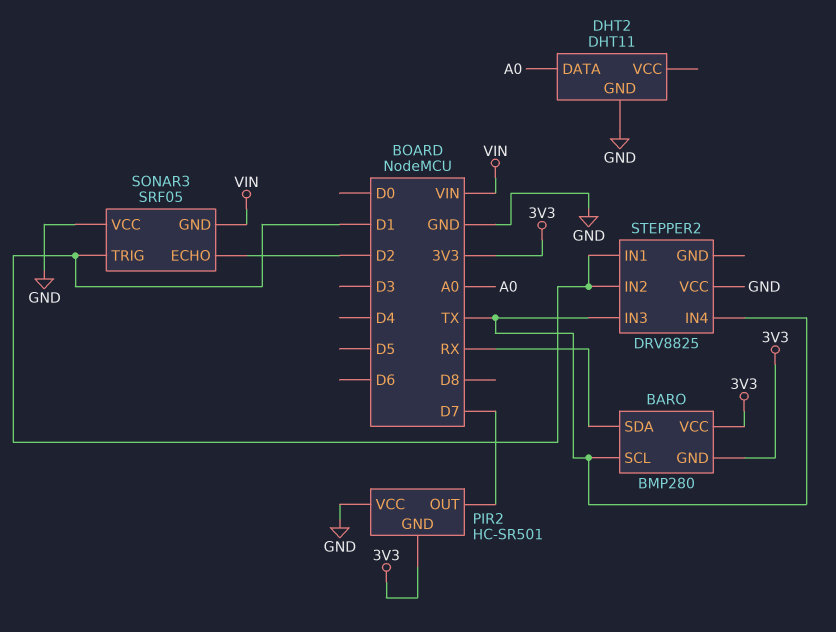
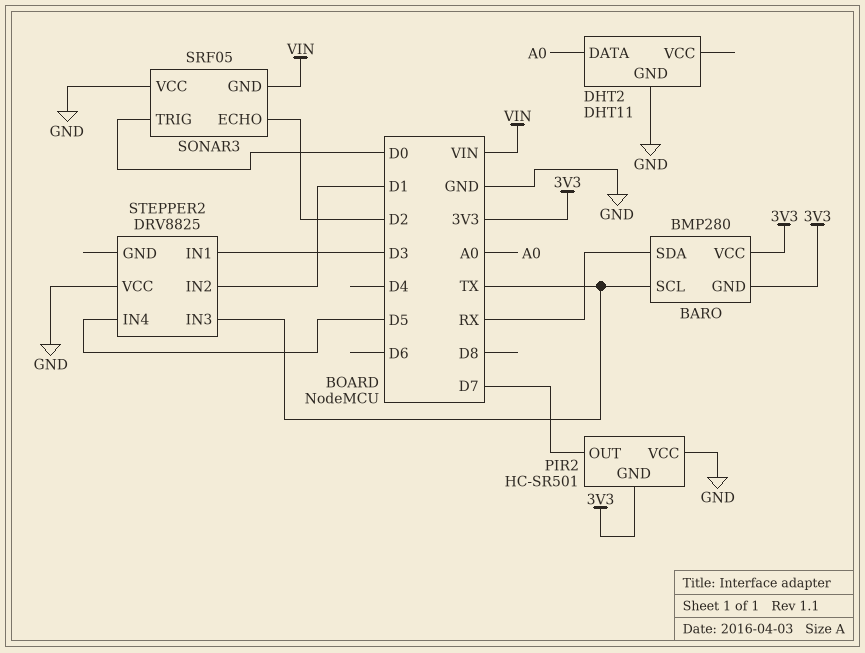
SONAR3 pin TRIG: D1 -> D0
STEPPER2 pin IN1: D1 -> D3
STEPPER2 pin IN4: TX -> D5

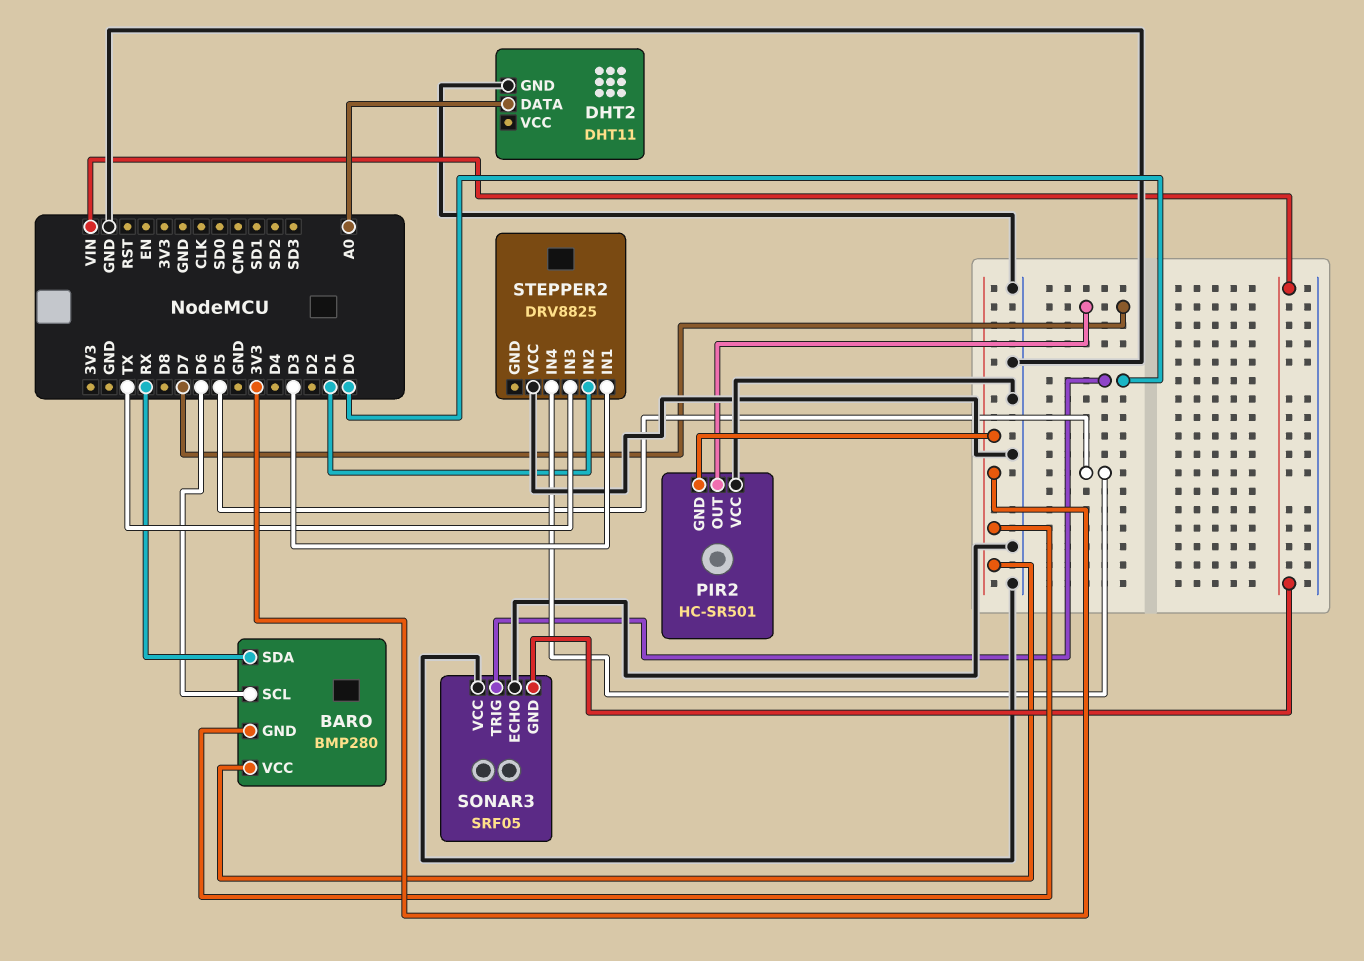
BARO pin SCL: TX -> D6
SONAR3 pin ECHO: D2 -> GND

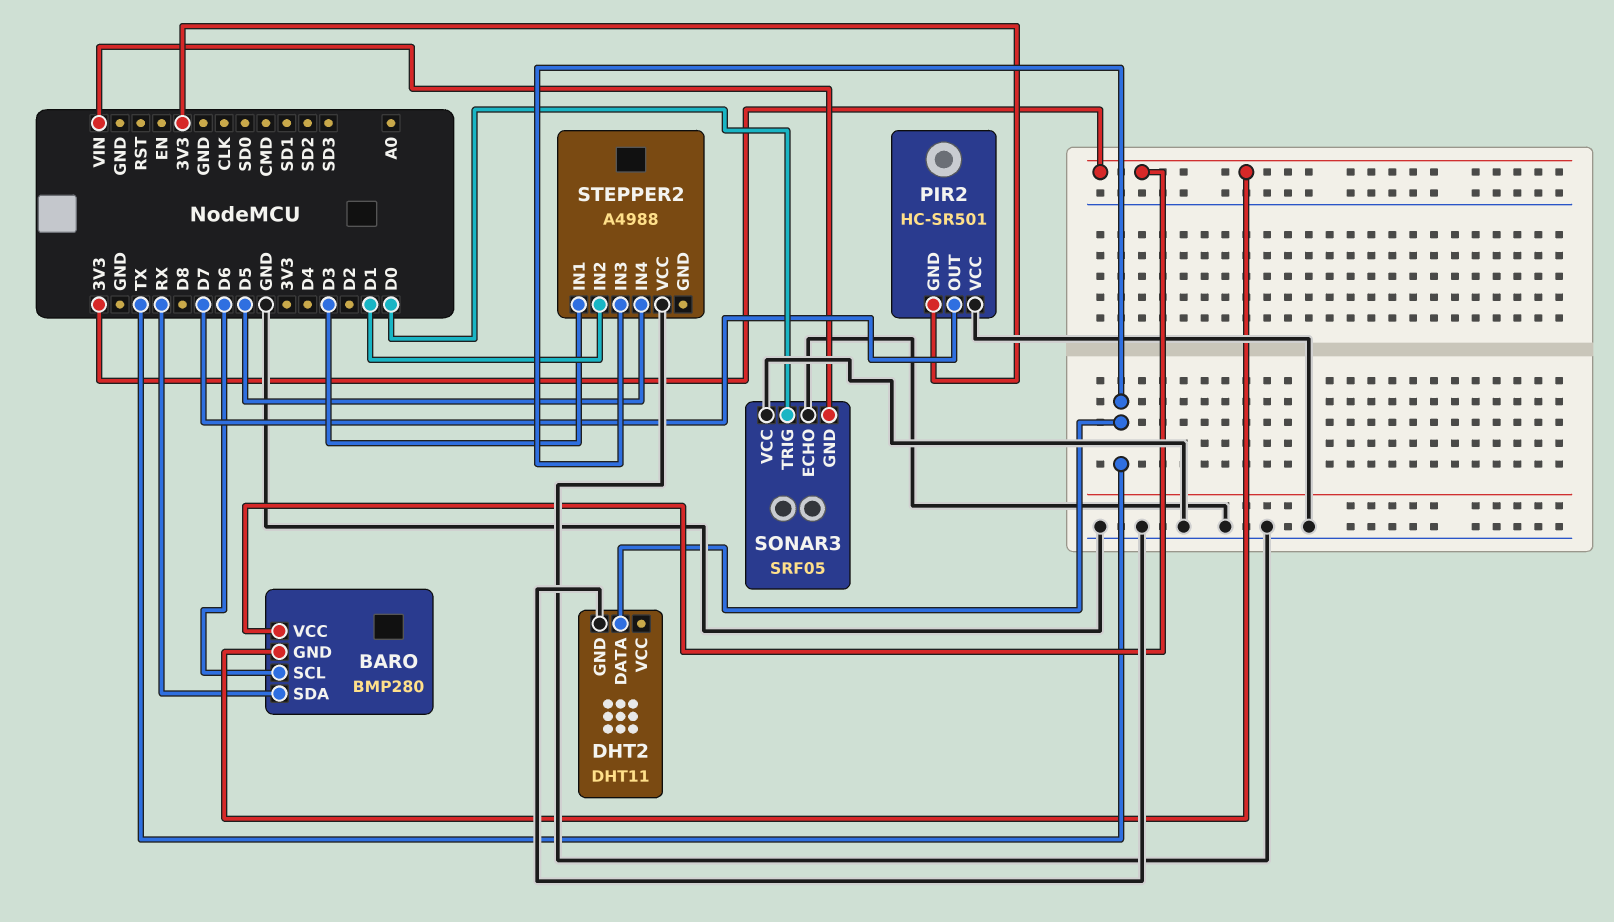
DHT2 pin DATA: A0 -> TX
STEPPER2: DRV8825 -> A4988

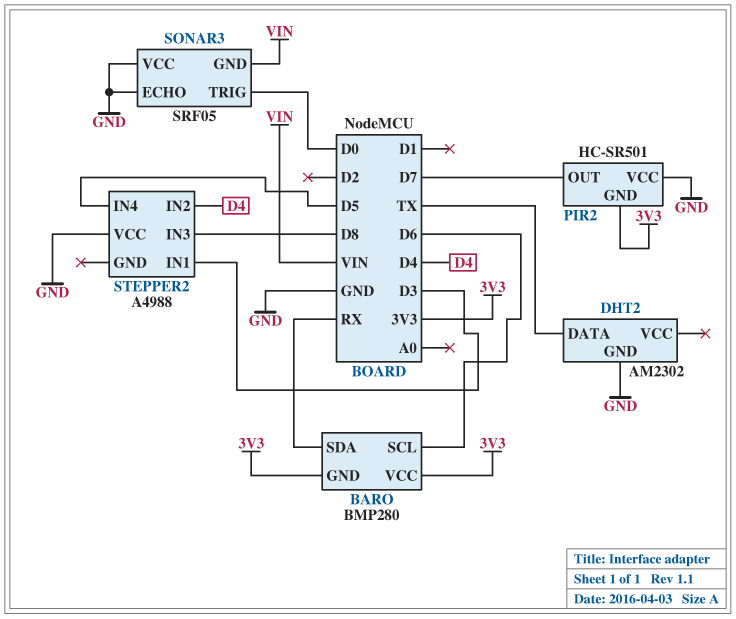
DHT2: DHT11 -> AM2302
STEPPER2 pin IN2: D1 -> D4
STEPPER2 pin IN3: TX -> D8

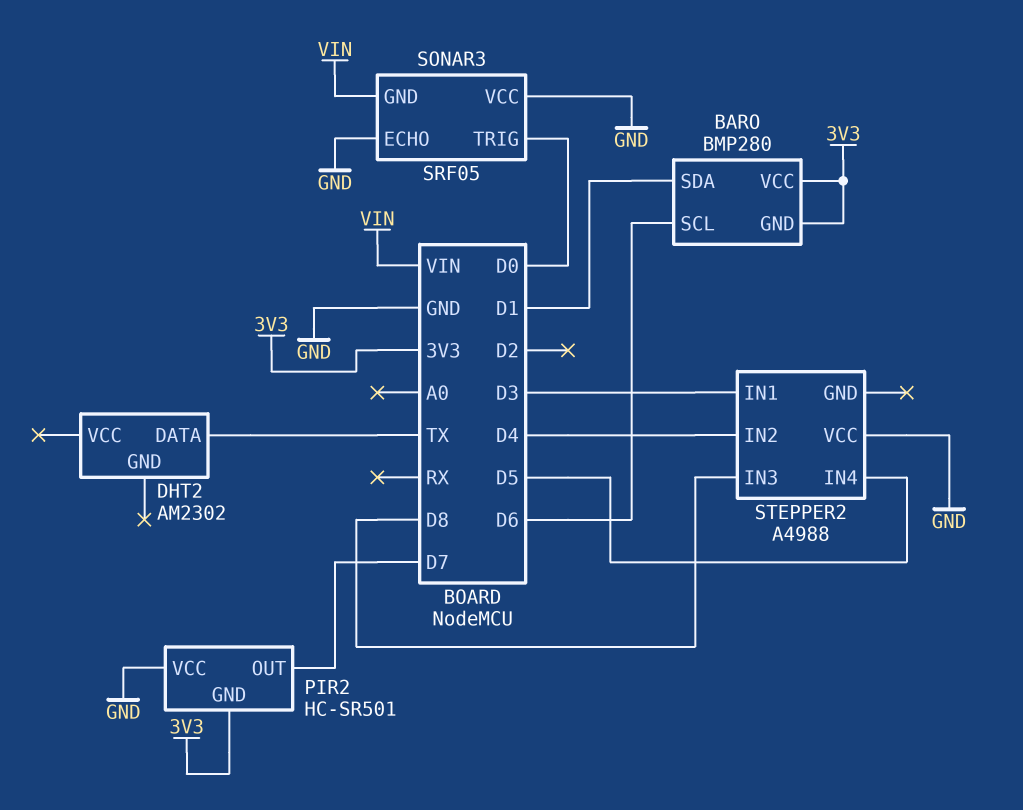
BARO pin SDA: RX -> D1
DHT2 pin GND: GND -> none

